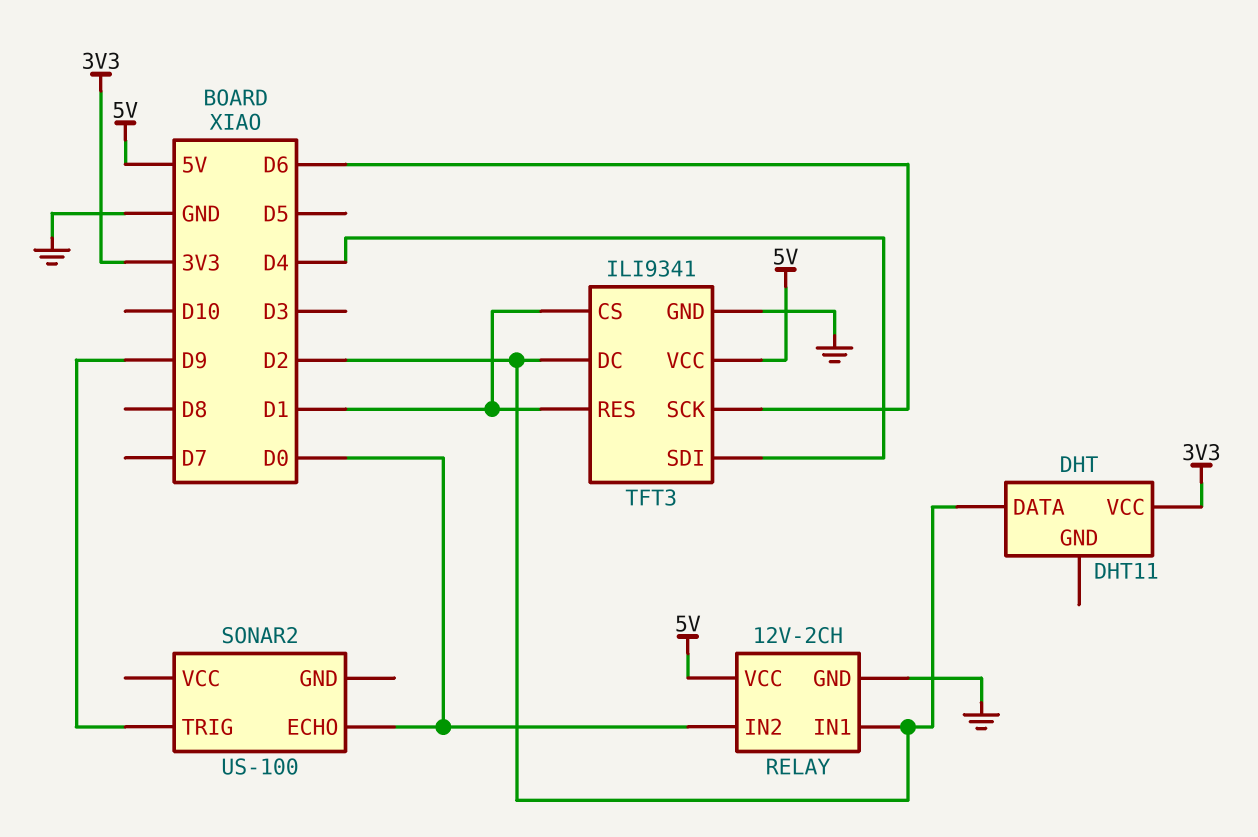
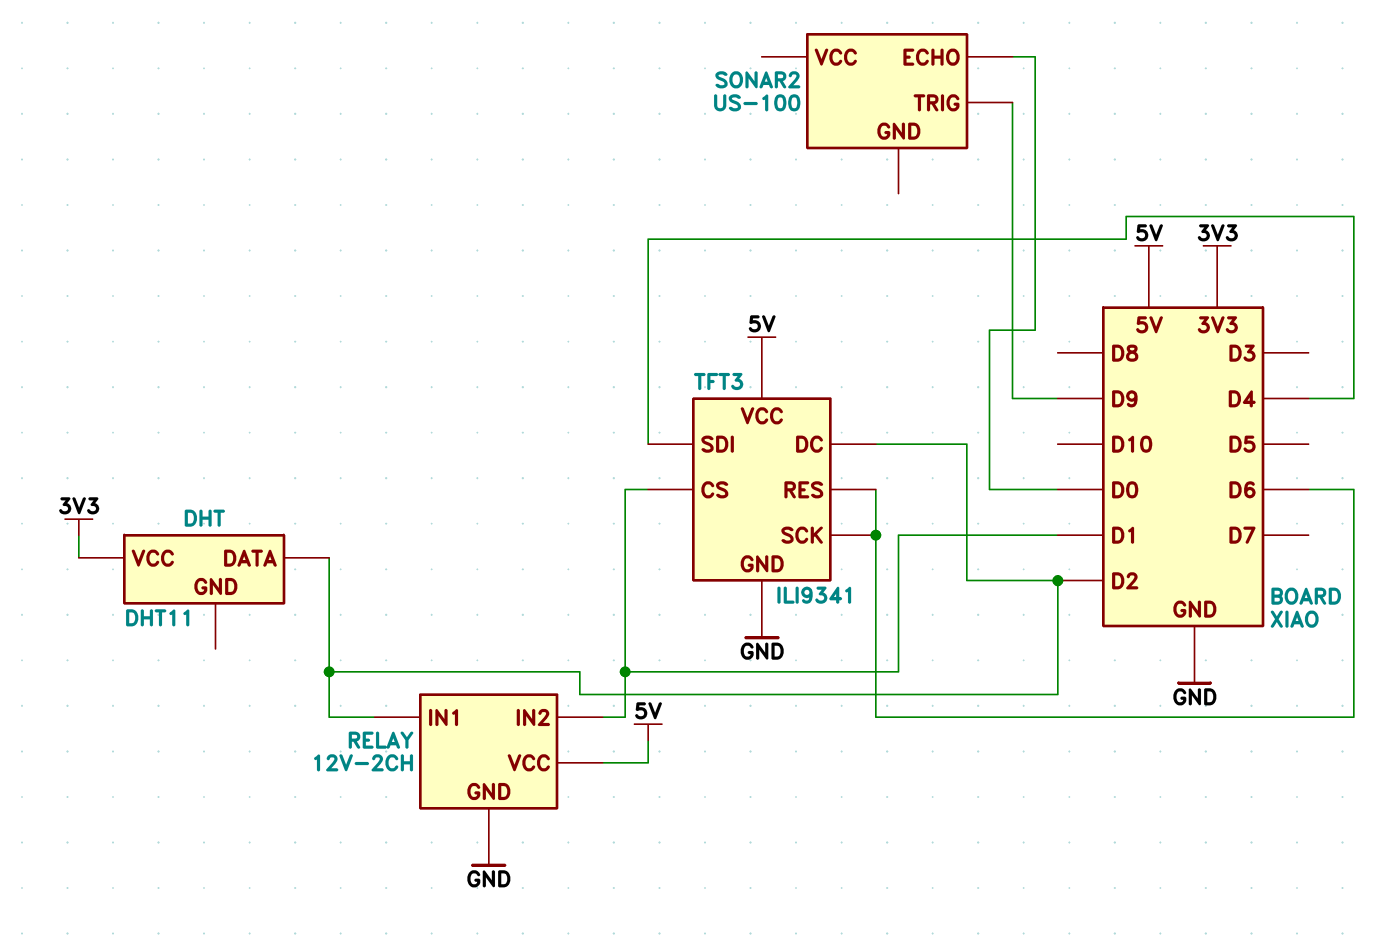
RELAY pin IN2: D0 -> D1
TFT3 pin RES: D1 -> D6

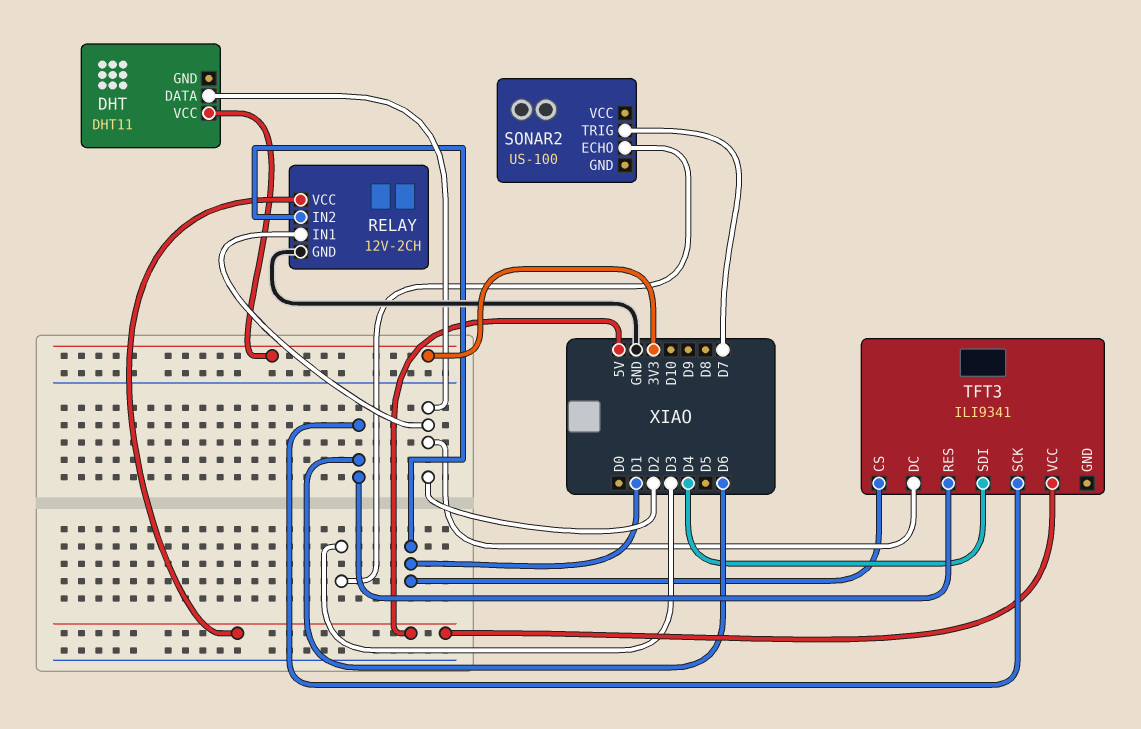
SONAR2 pin ECHO: D0 -> D3
SONAR2 pin TRIG: D9 -> D7
TFT3 pin GND: GND -> none

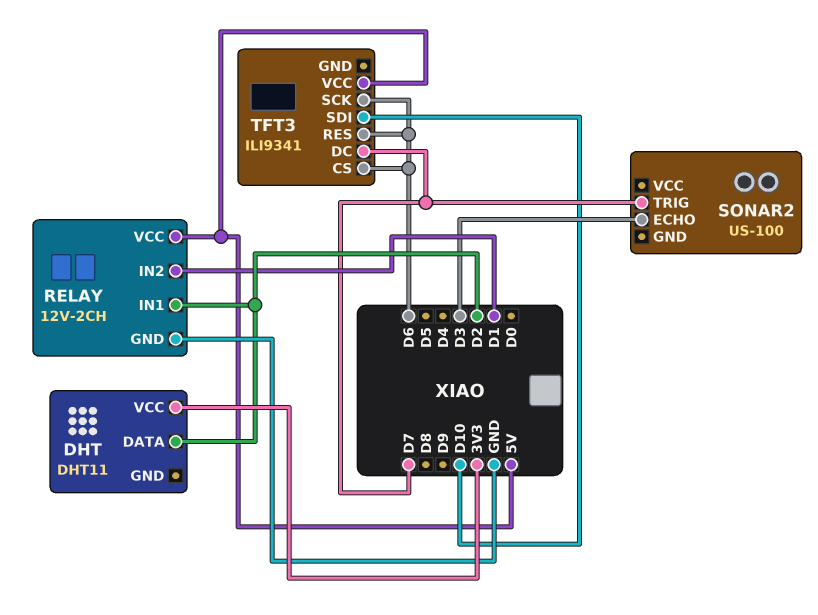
TFT3 pin CS: D1 -> D6
TFT3 pin DC: D2 -> D7
TFT3 pin SDI: D4 -> D10

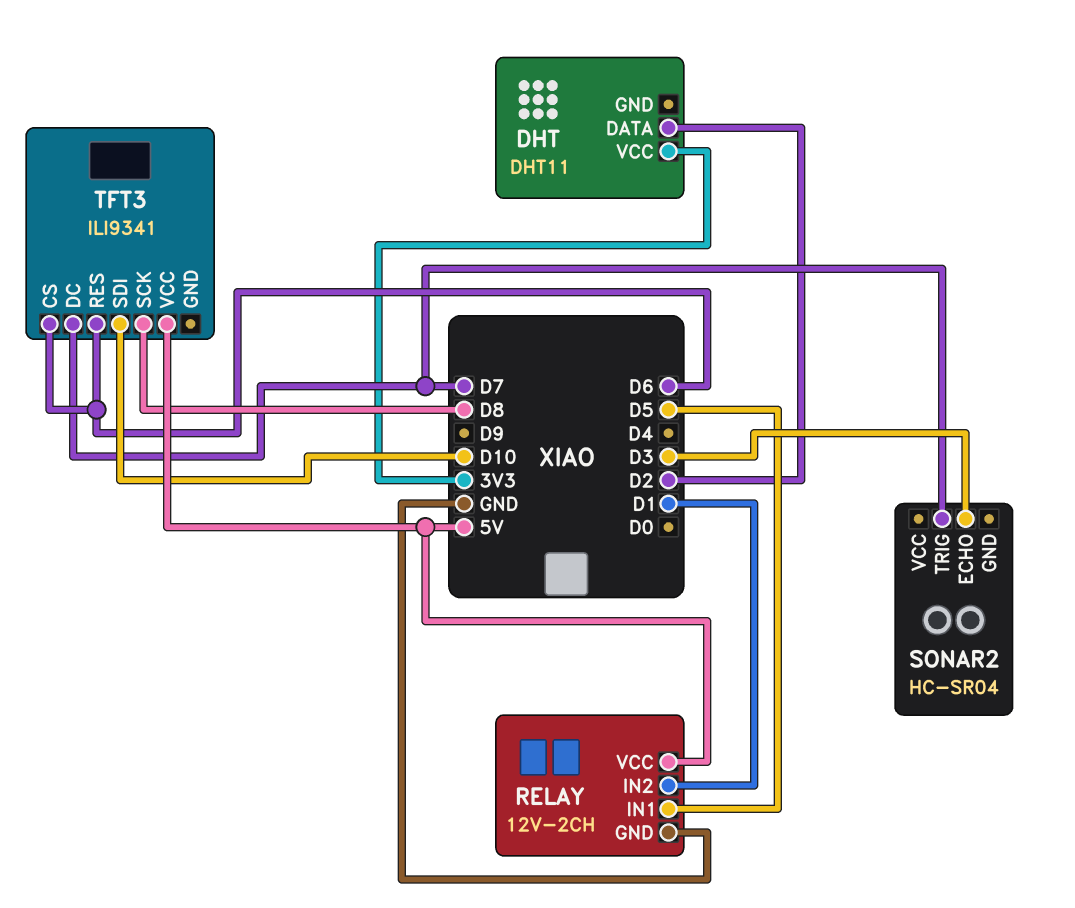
RELAY pin IN1: D2 -> D5
SONAR2: US-100 -> HC-SR04
TFT3 pin SCK: D6 -> D8

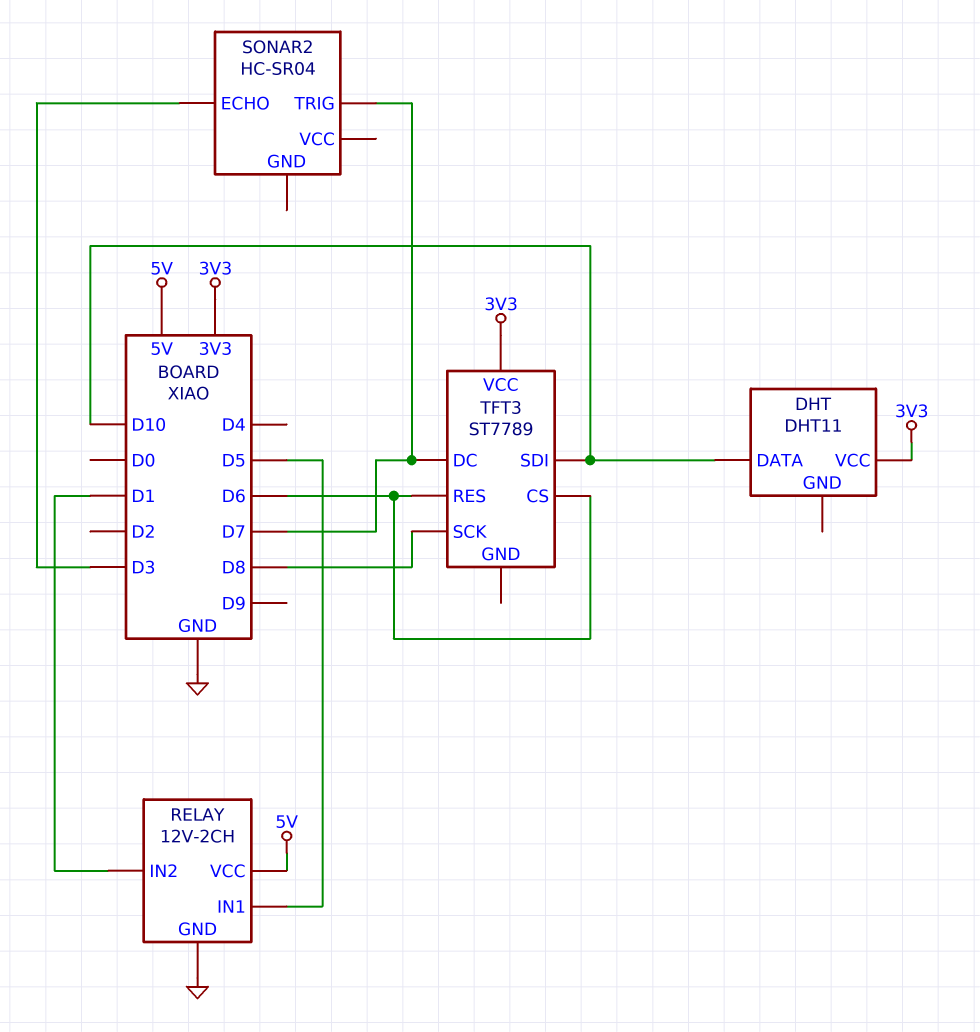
DHT pin DATA: D2 -> D10
TFT3: ILI9341 -> ST7789
TFT3 pin VCC: 5V -> 3V3

